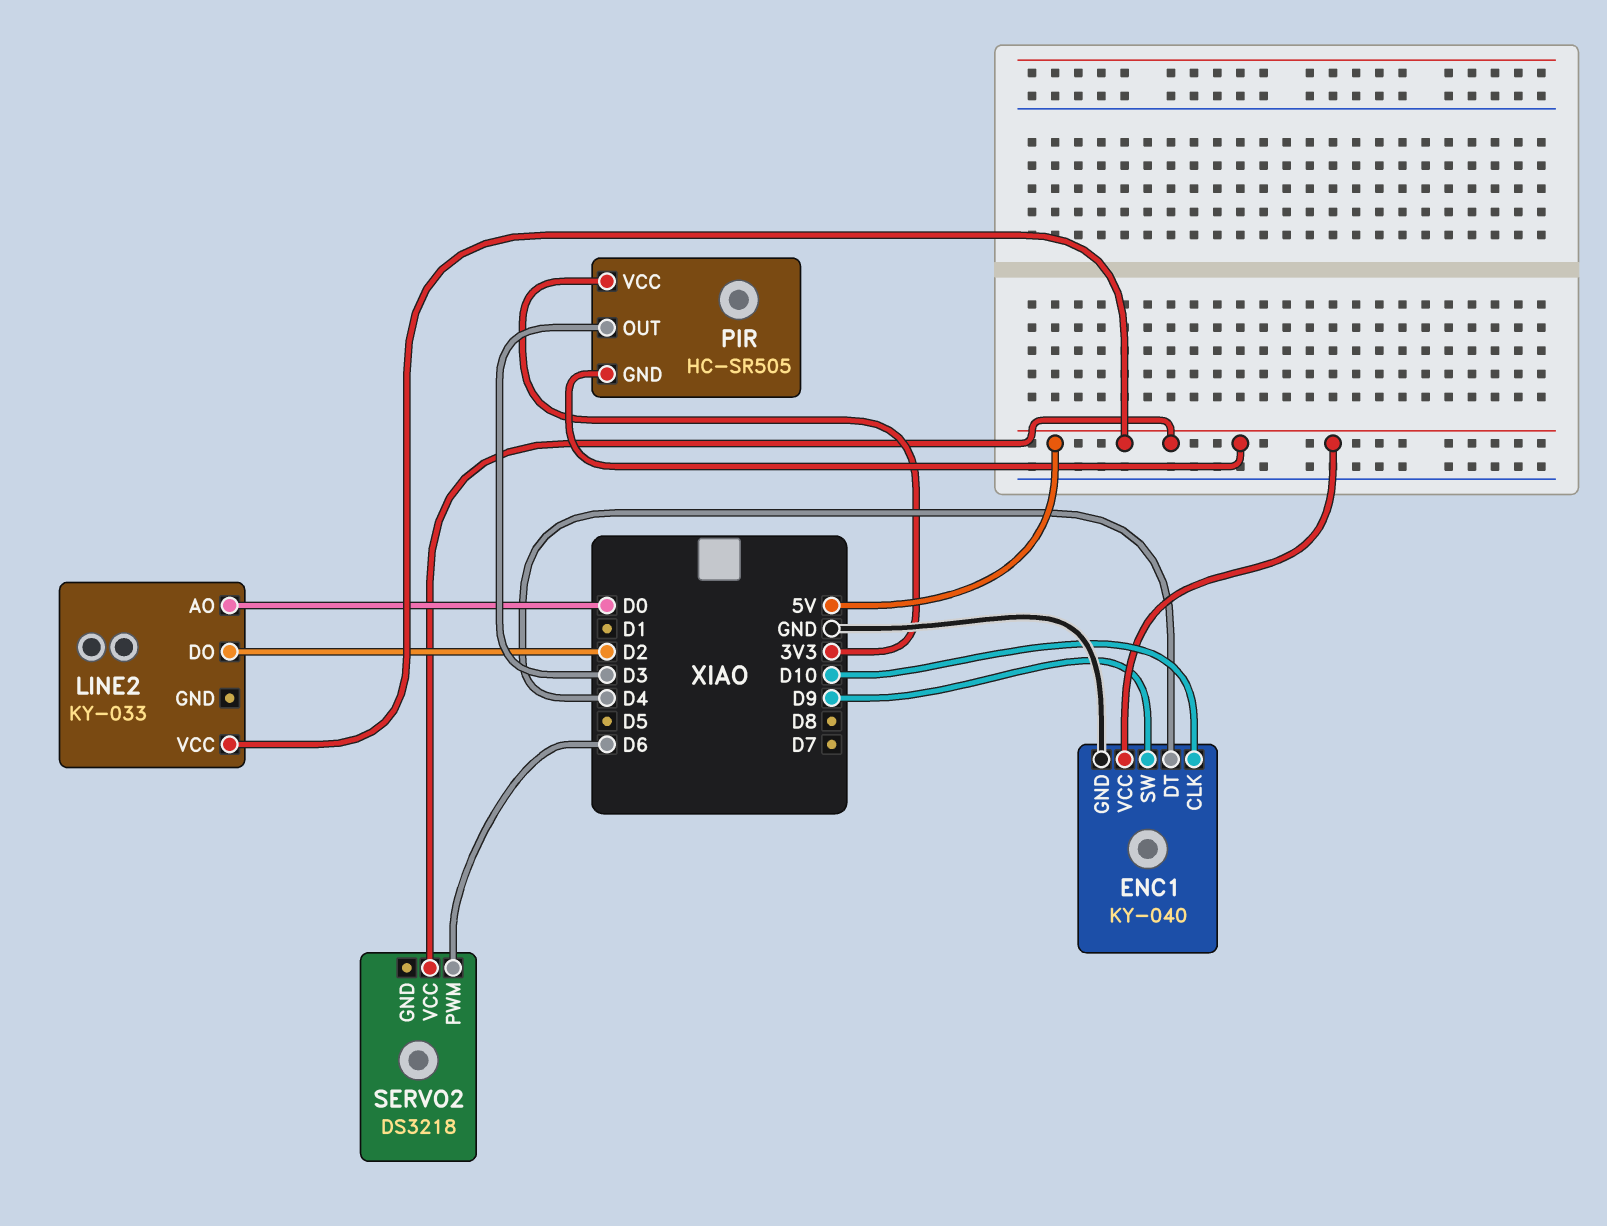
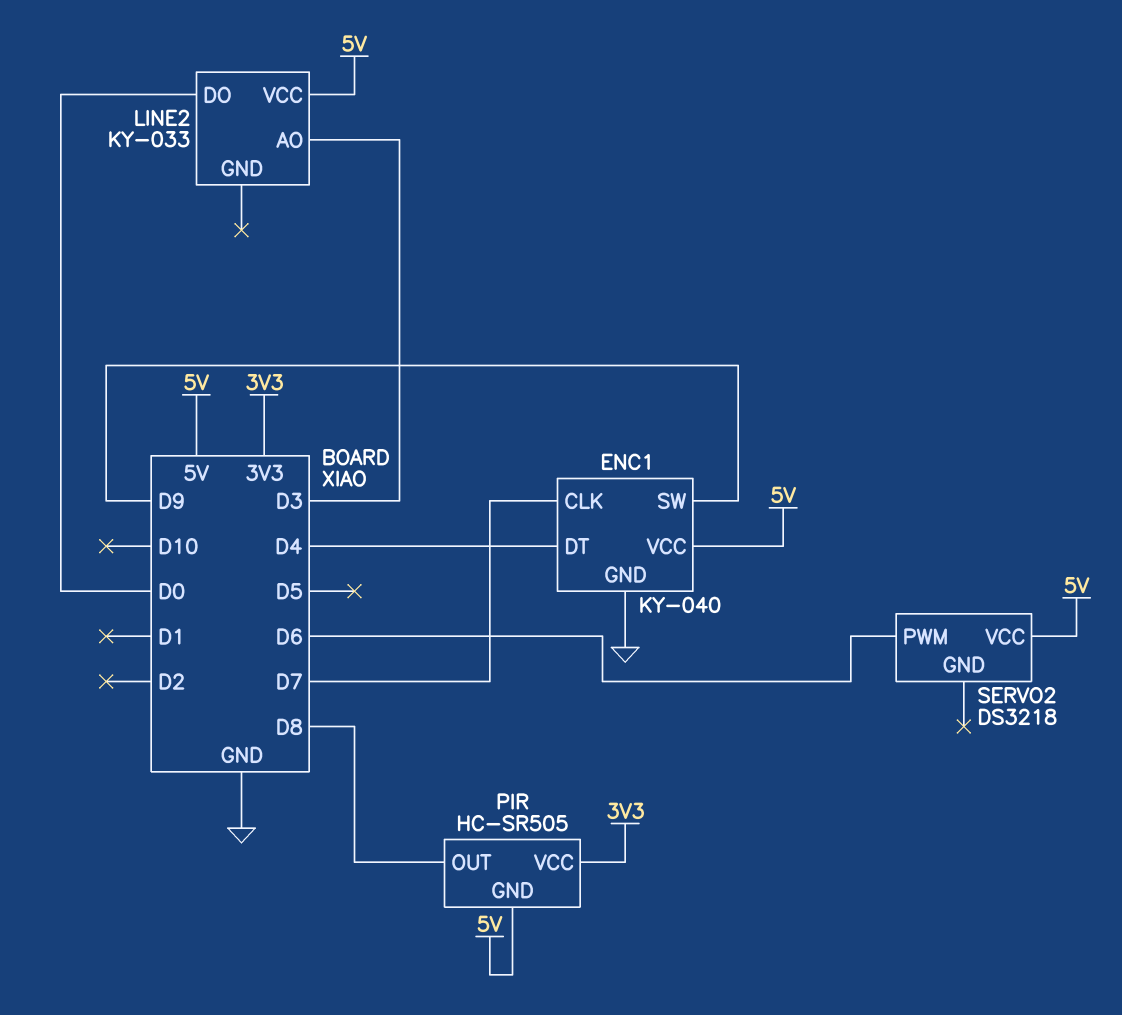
ENC1 pin CLK: D10 -> D7
LINE2 pin AO: D0 -> D3
LINE2 pin DO: D2 -> D0
PIR pin OUT: D3 -> D8

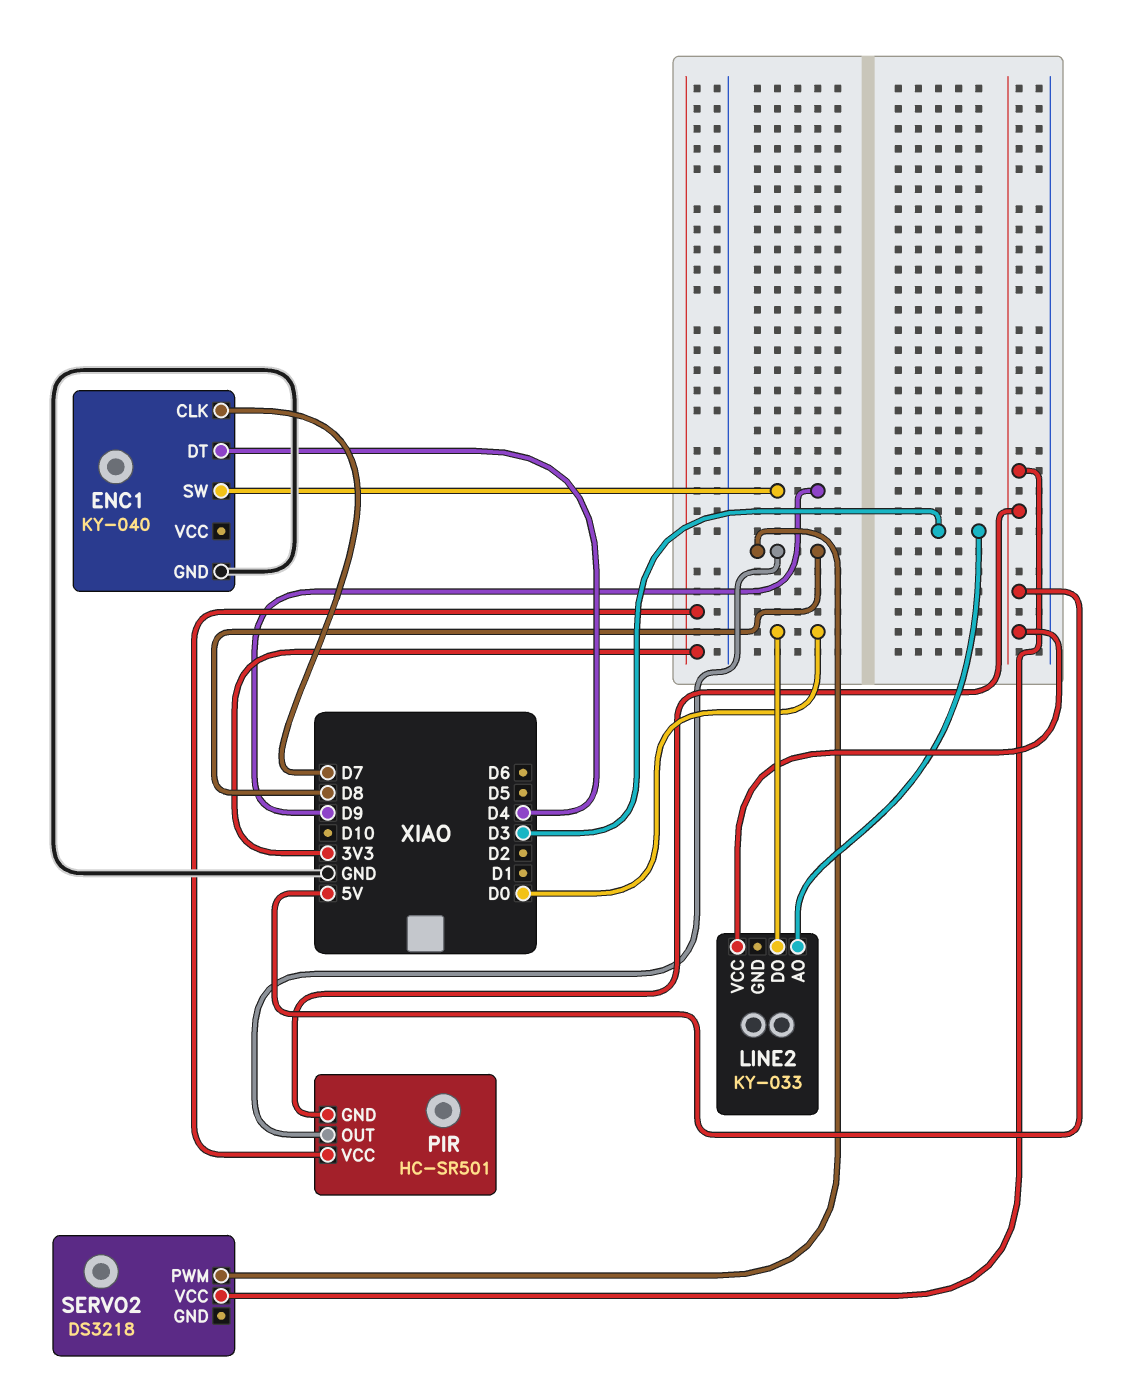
ENC1 pin VCC: 5V -> none
PIR: HC-SR505 -> HC-SR501
SERVO2 pin PWM: D6 -> D8

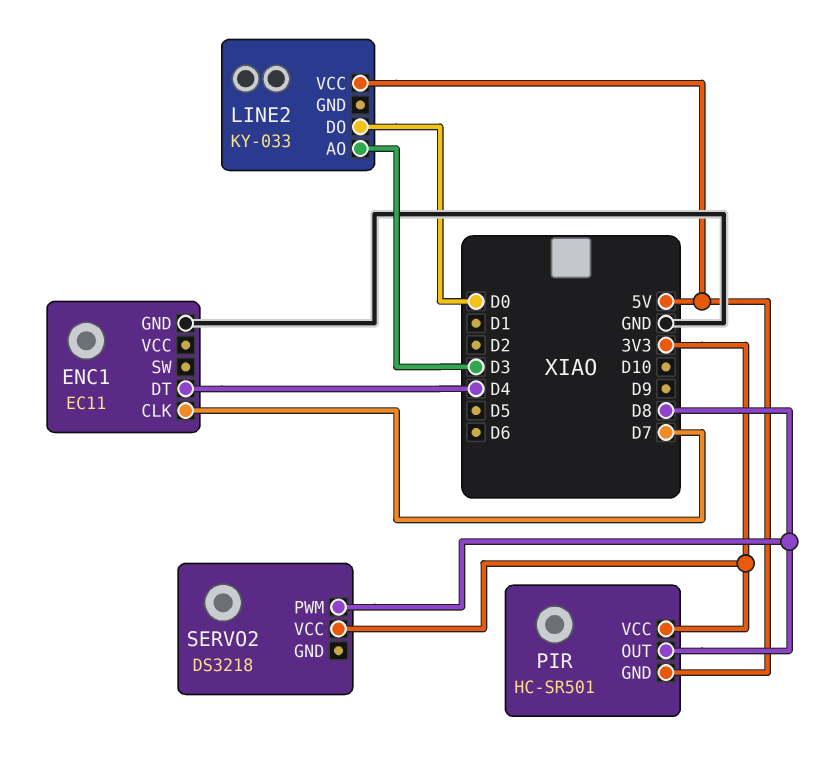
ENC1: KY-040 -> EC11
ENC1 pin SW: D9 -> none
SERVO2 pin VCC: 5V -> 3V3

